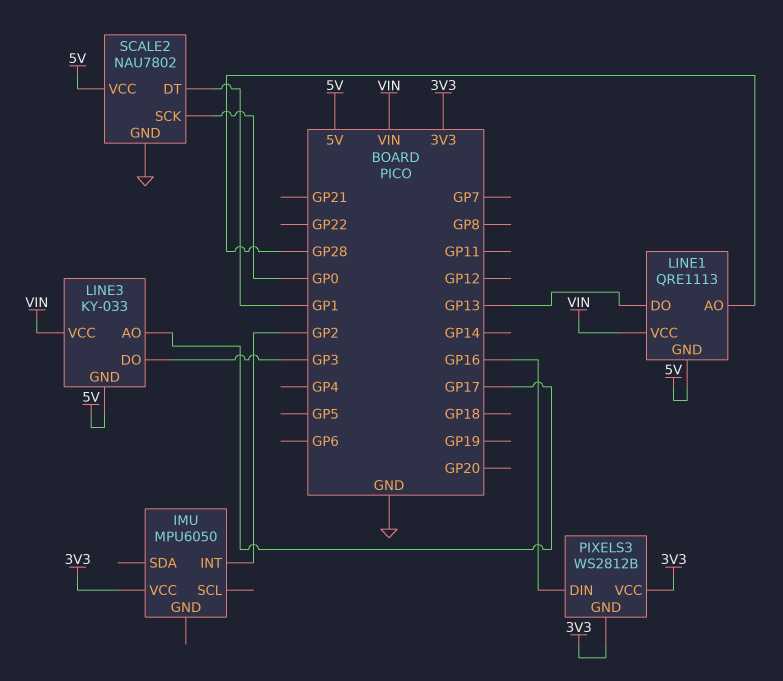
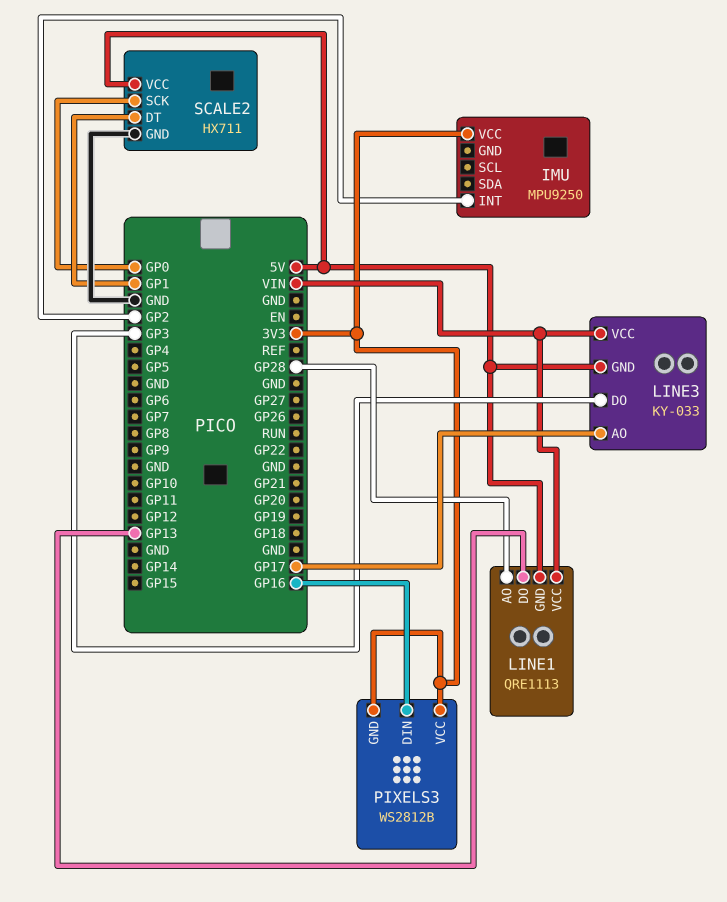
IMU: MPU6050 -> MPU9250
SCALE2: NAU7802 -> HX711

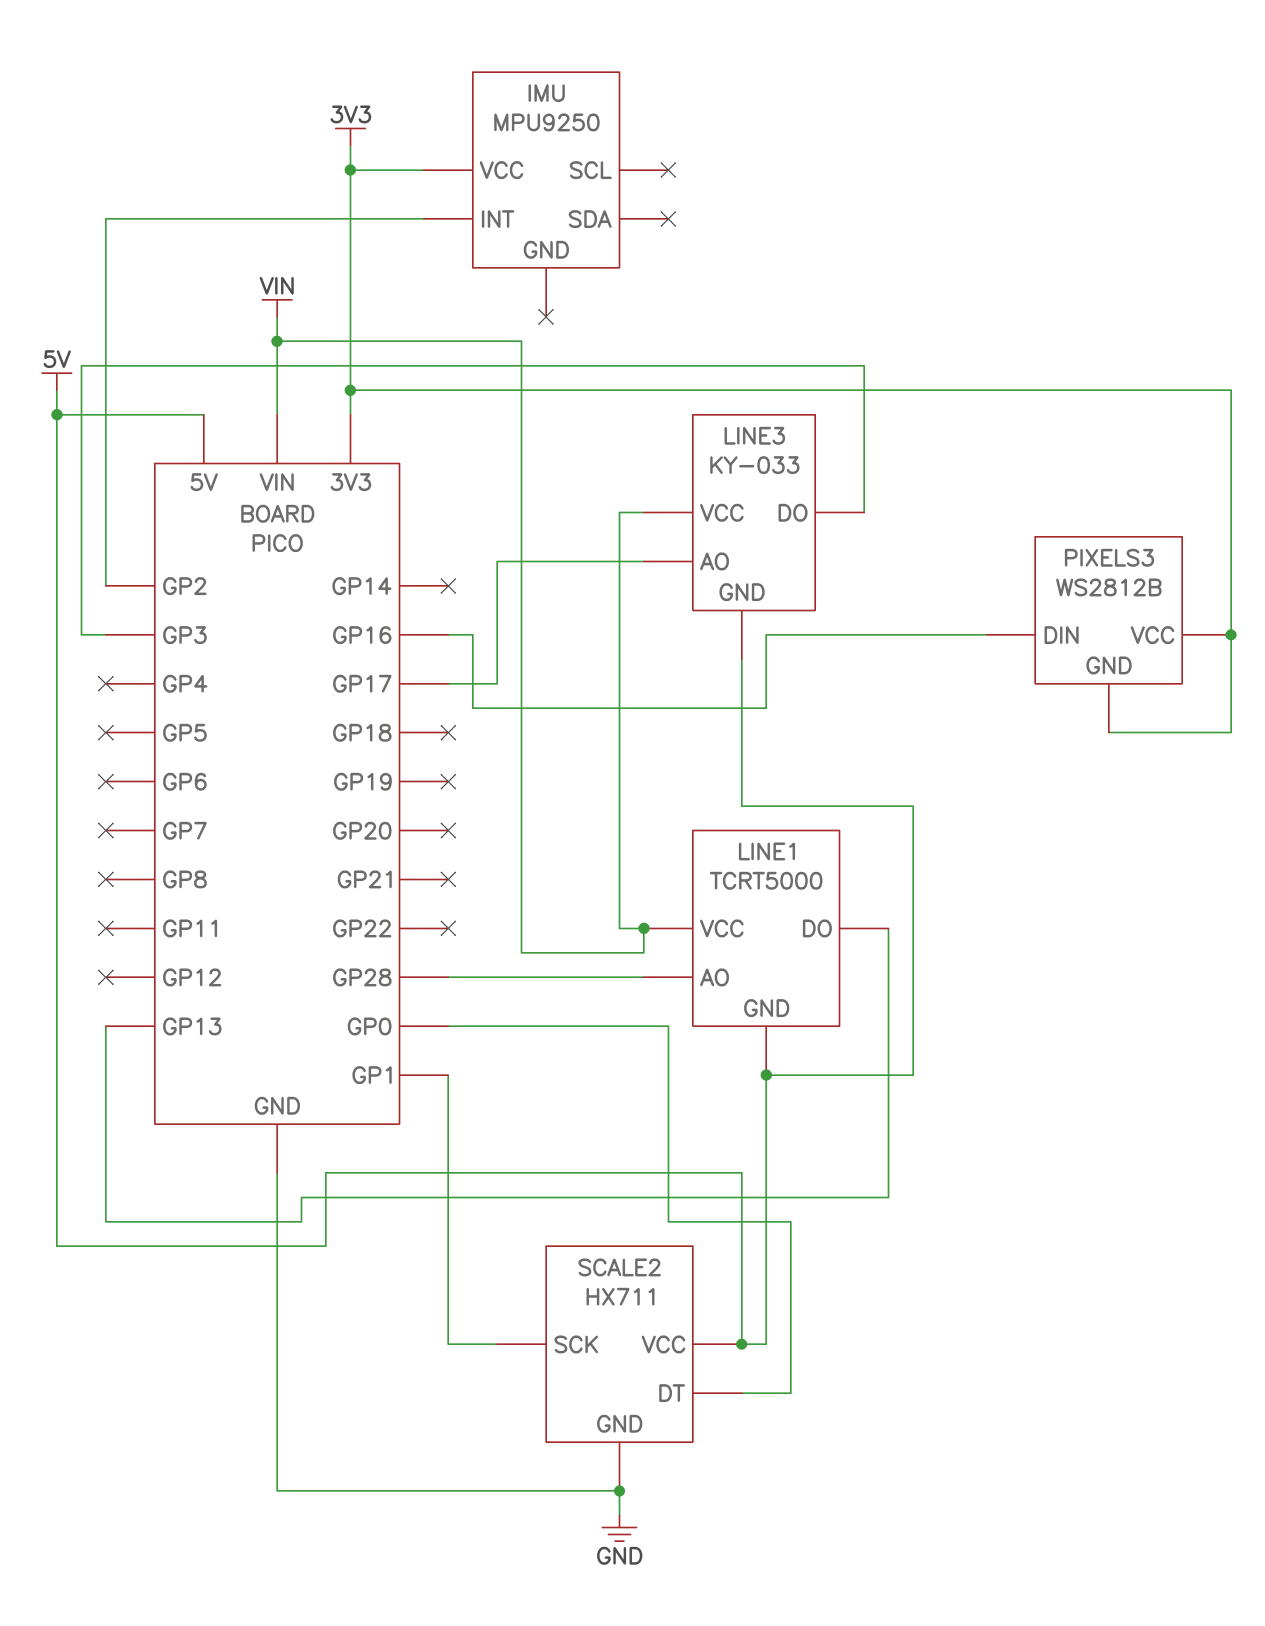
LINE1: QRE1113 -> TCRT5000
SCALE2 pin DT: GP1 -> GP0
SCALE2 pin SCK: GP0 -> GP1

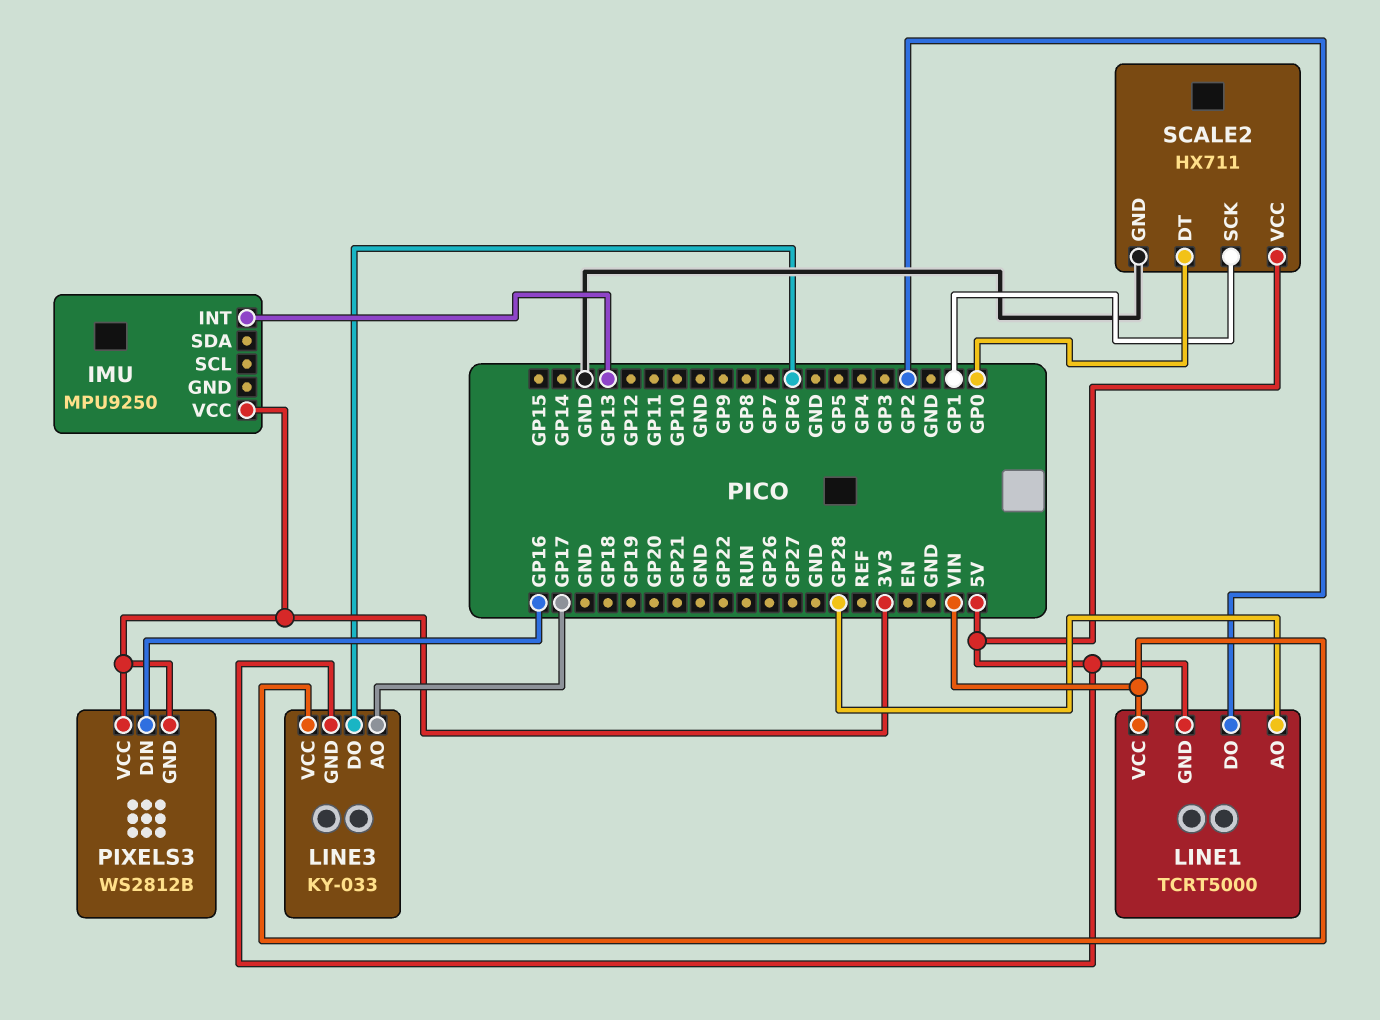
IMU pin INT: GP2 -> GP13
LINE1 pin DO: GP13 -> GP2
LINE3 pin DO: GP3 -> GP6

